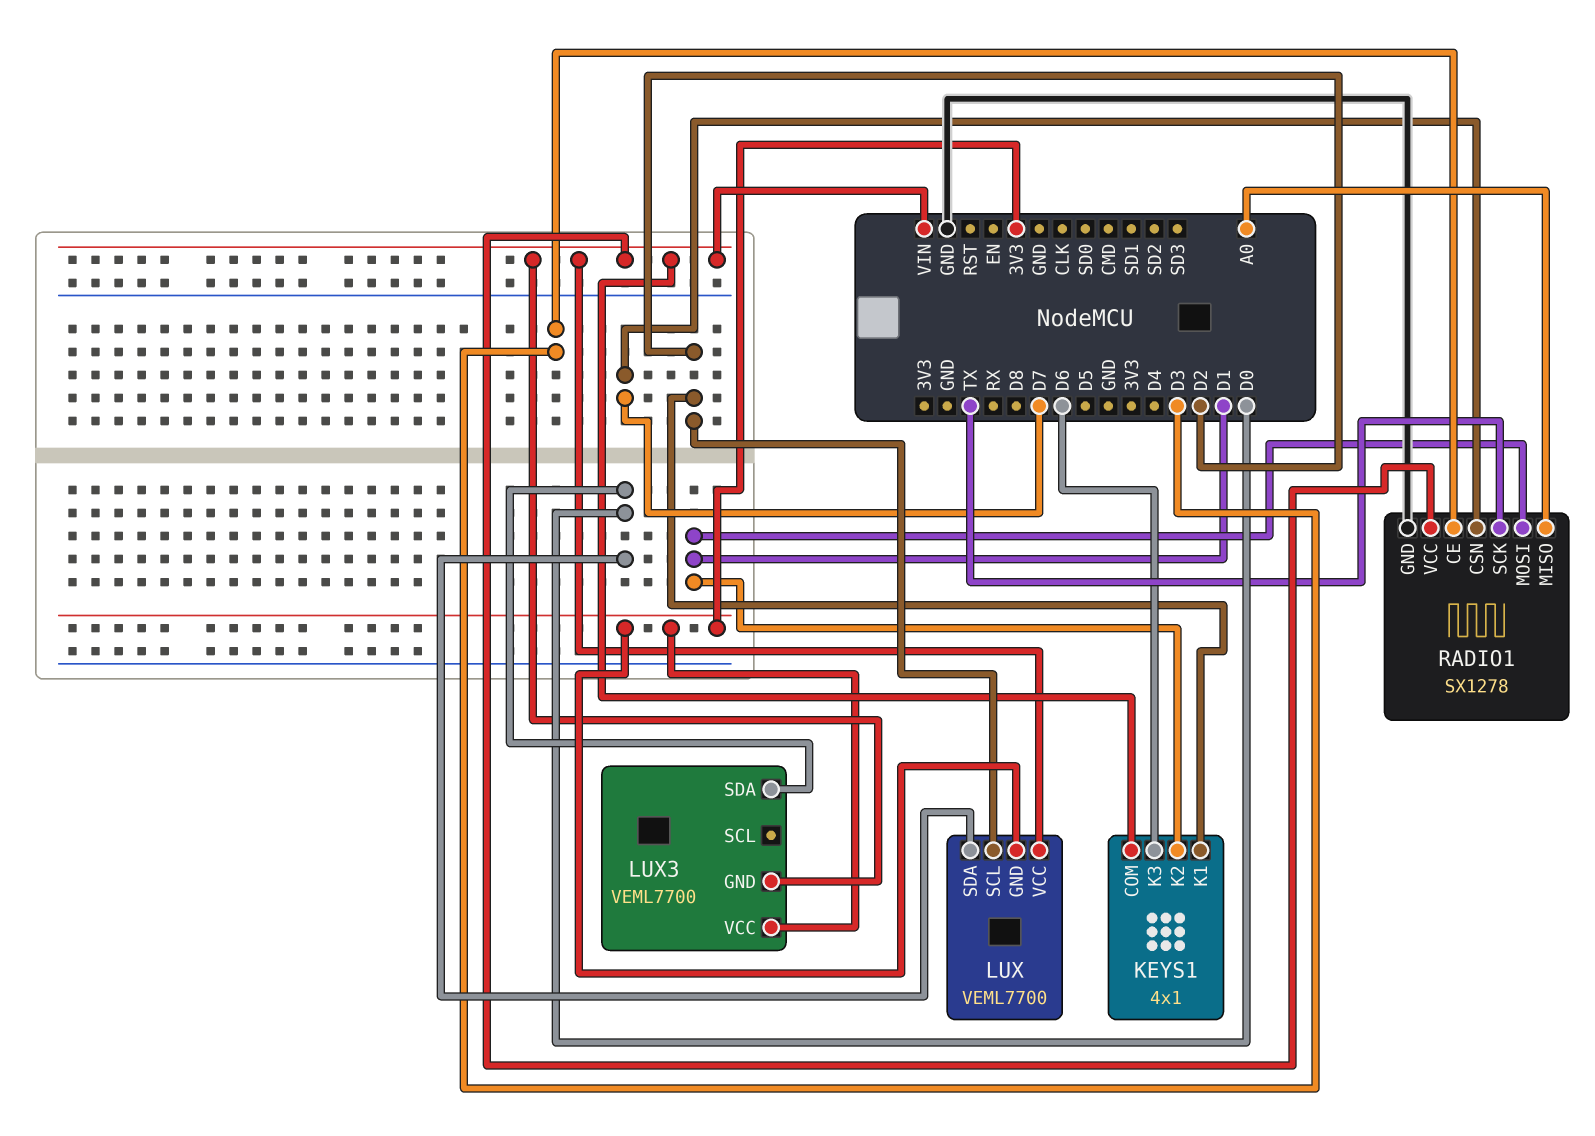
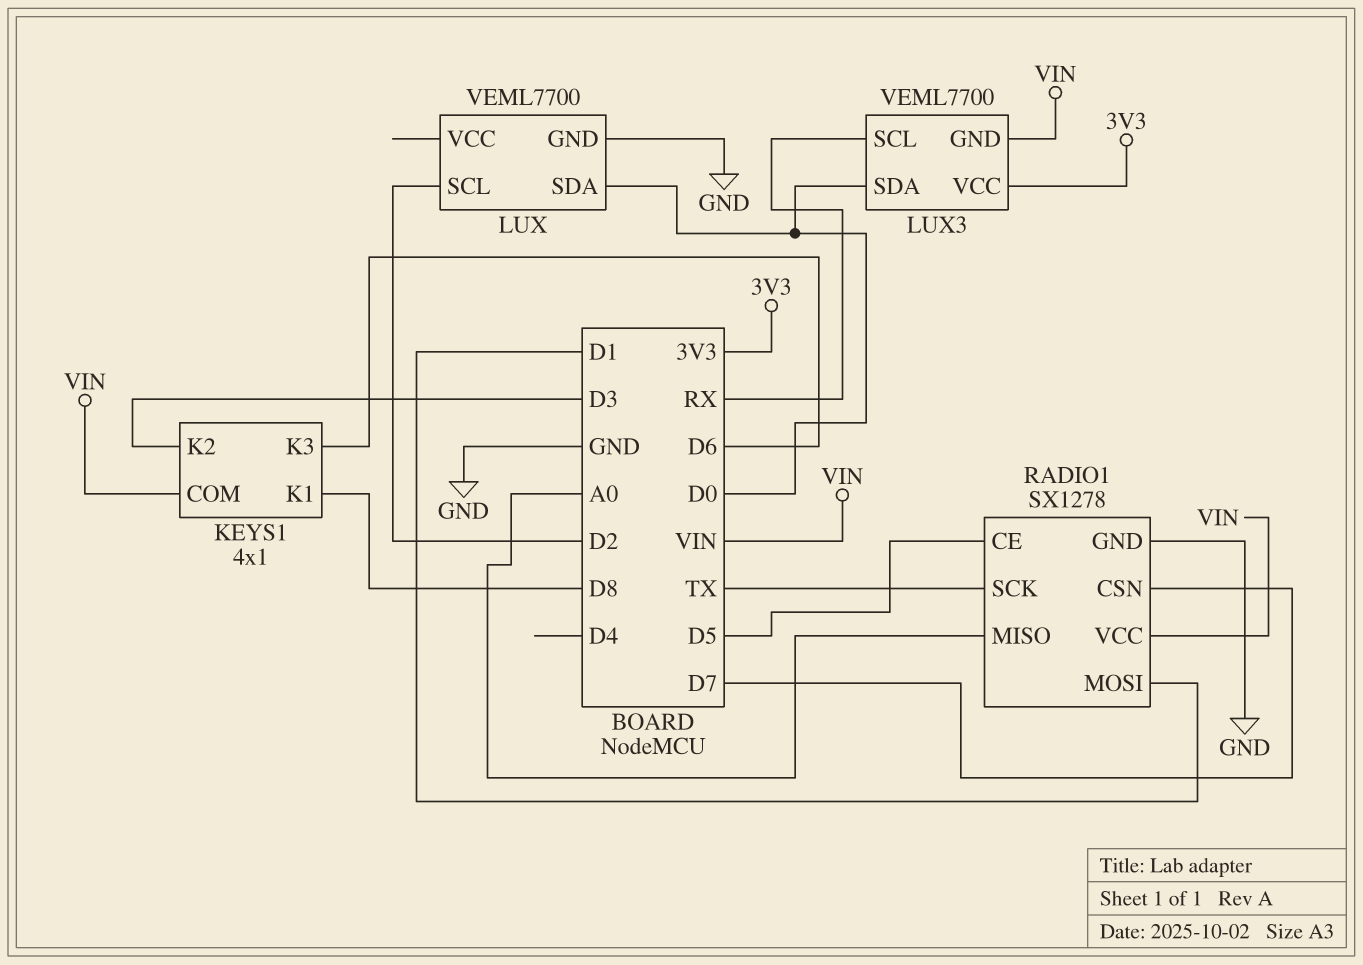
KEYS1 pin K1: D2 -> D8
KEYS1 pin K2: D1 -> D3
LUX pin GND: 3V3 -> GND
LUX pin VCC: VIN -> none
LUX3 pin SCL: none -> RX
RADIO1 pin CE: D3 -> D5

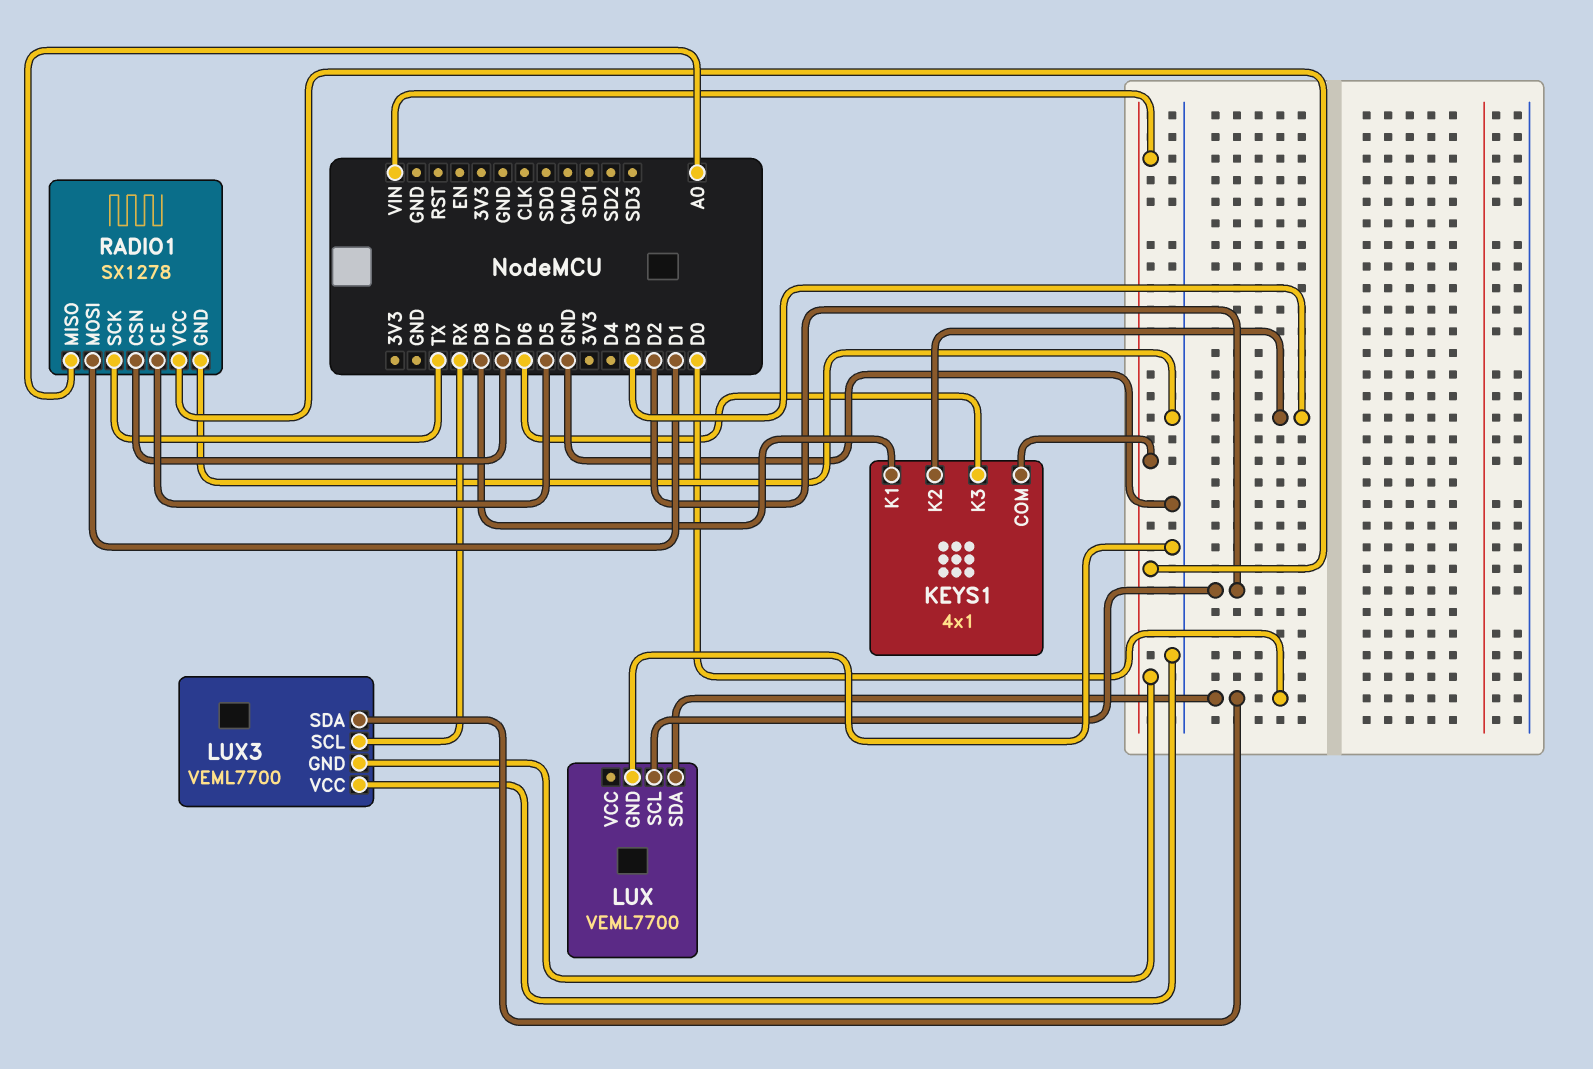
LUX3 pin VCC: 3V3 -> GND

